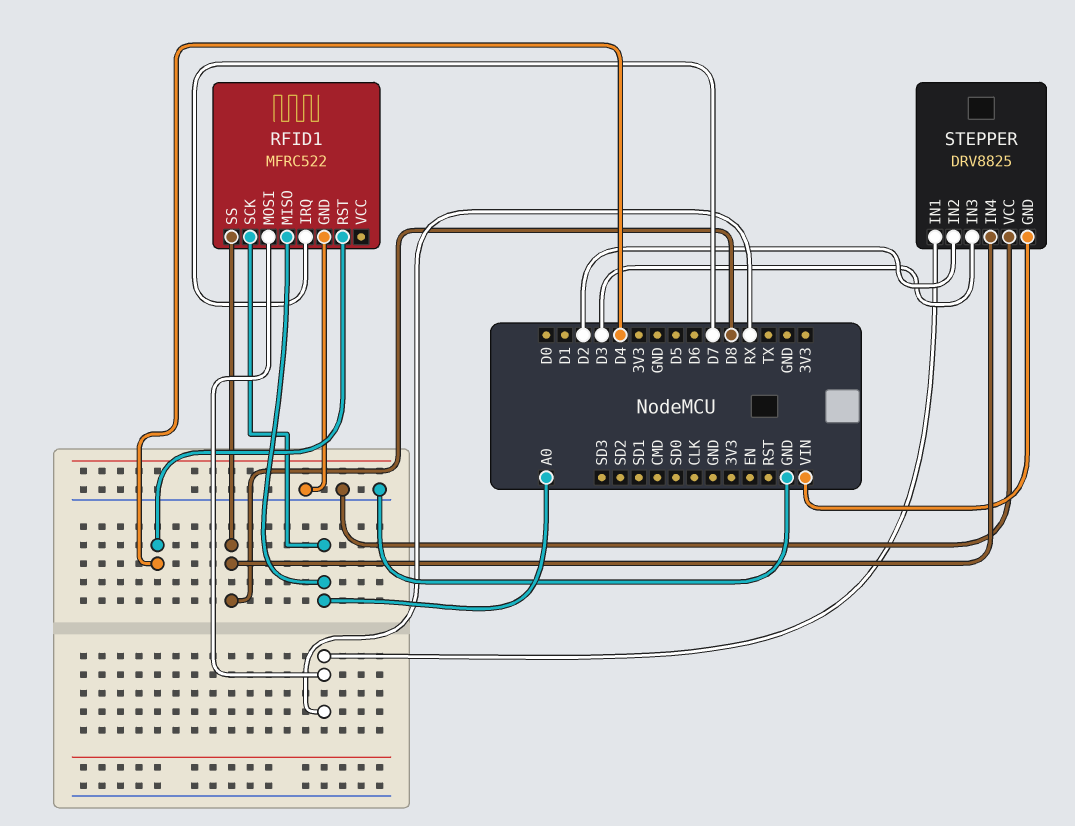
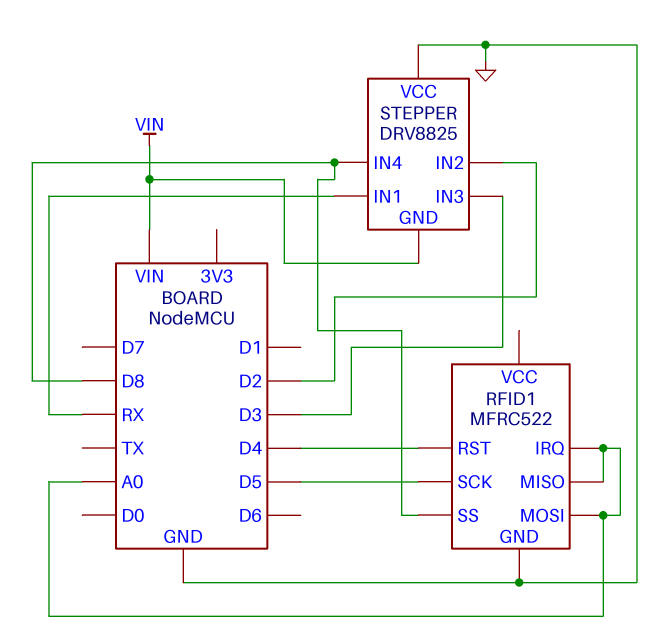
RFID1 pin IRQ: D7 -> A0
RFID1 pin MOSI: RX -> A0
RFID1 pin SCK: A0 -> D5

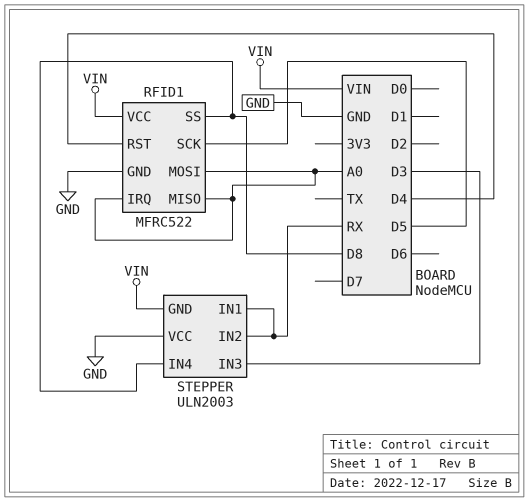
RFID1 pin VCC: none -> VIN
STEPPER: DRV8825 -> ULN2003
STEPPER pin IN2: D2 -> RX

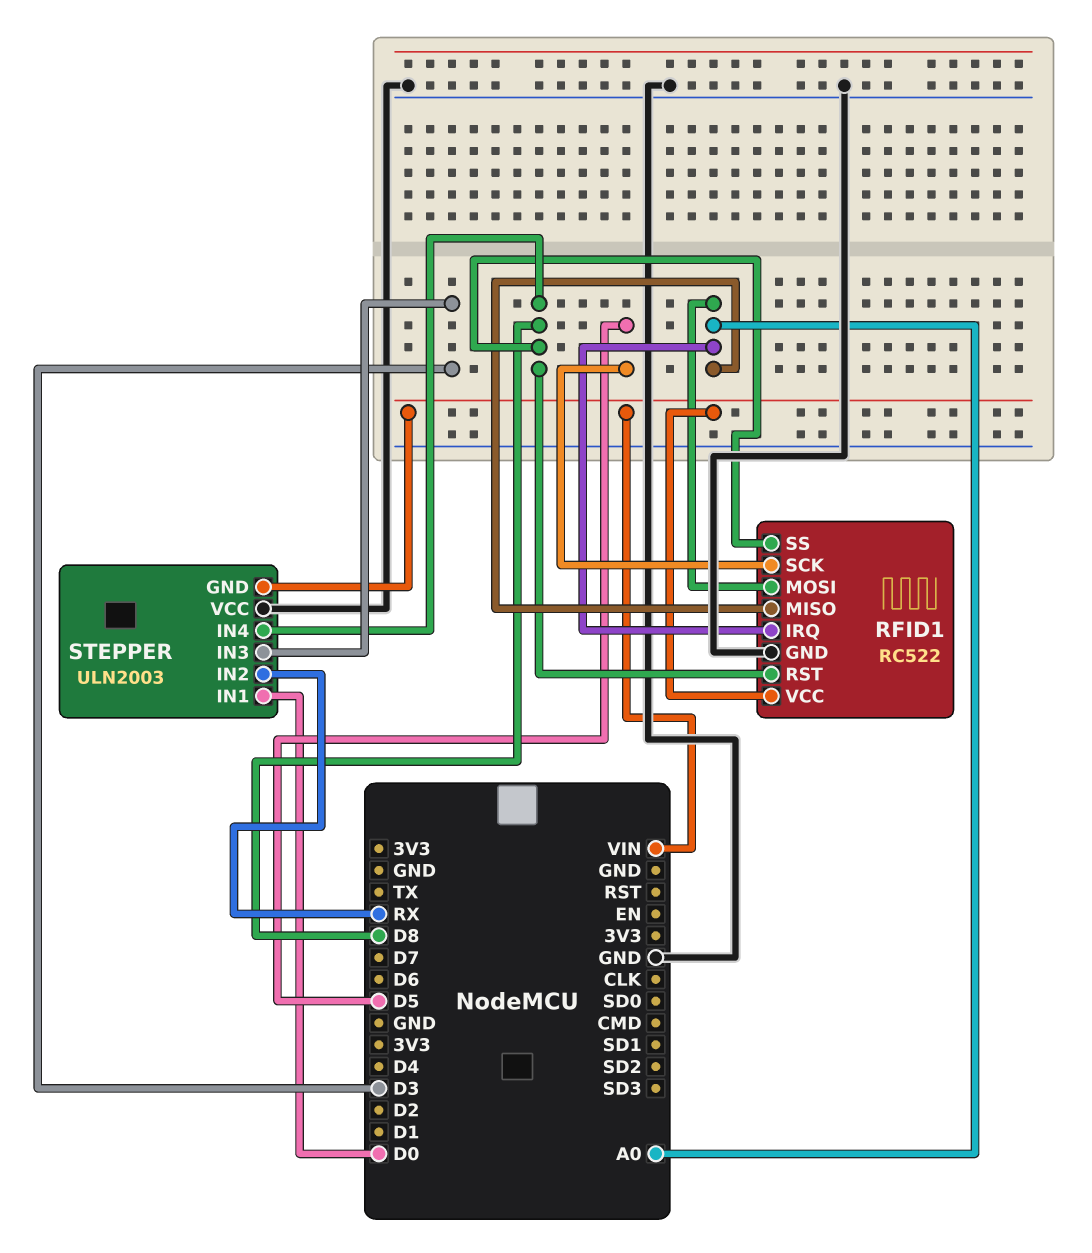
RFID1: MFRC522 -> RC522
RFID1 pin RST: D4 -> D8
STEPPER pin IN1: RX -> D0

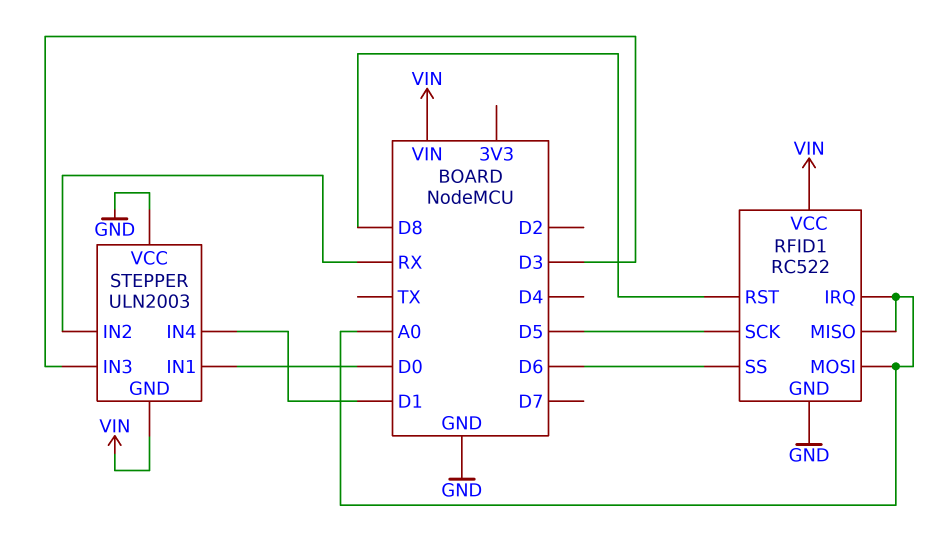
RFID1 pin SS: D8 -> D6
STEPPER pin IN4: D8 -> D1

